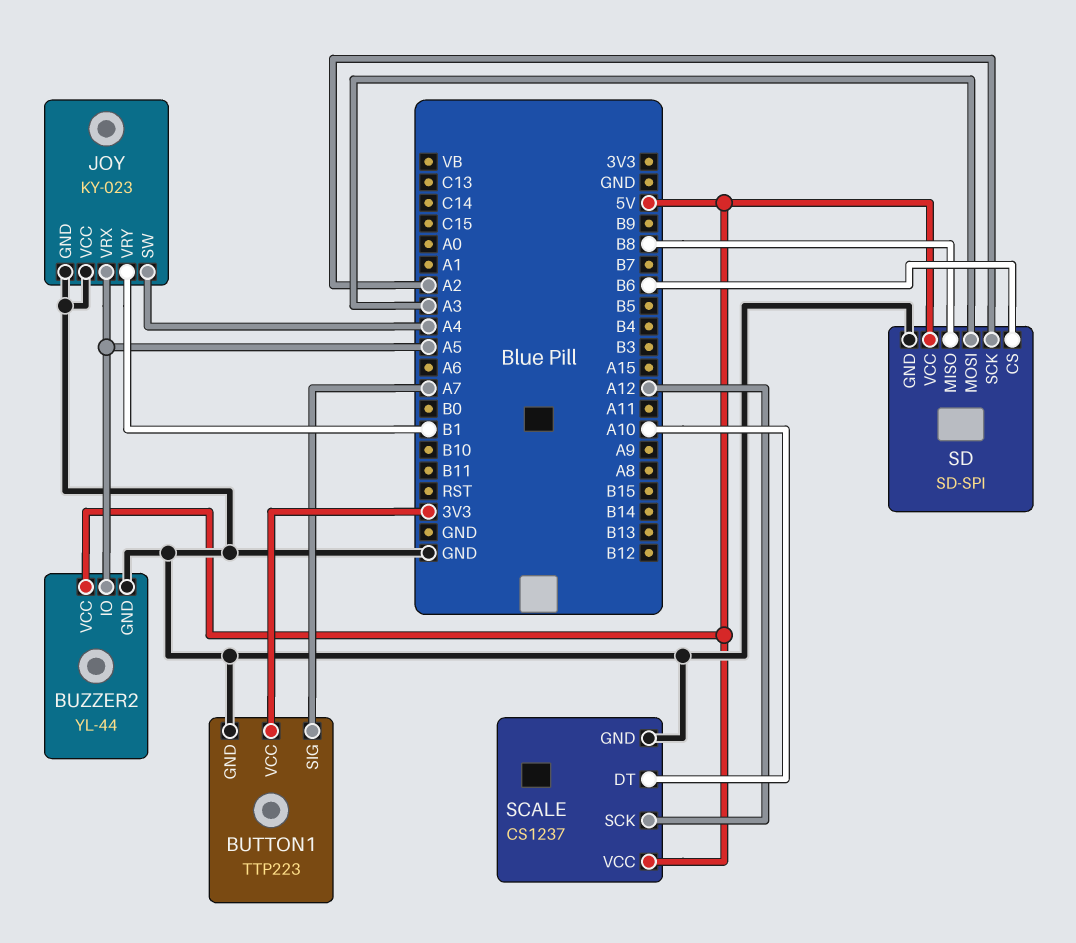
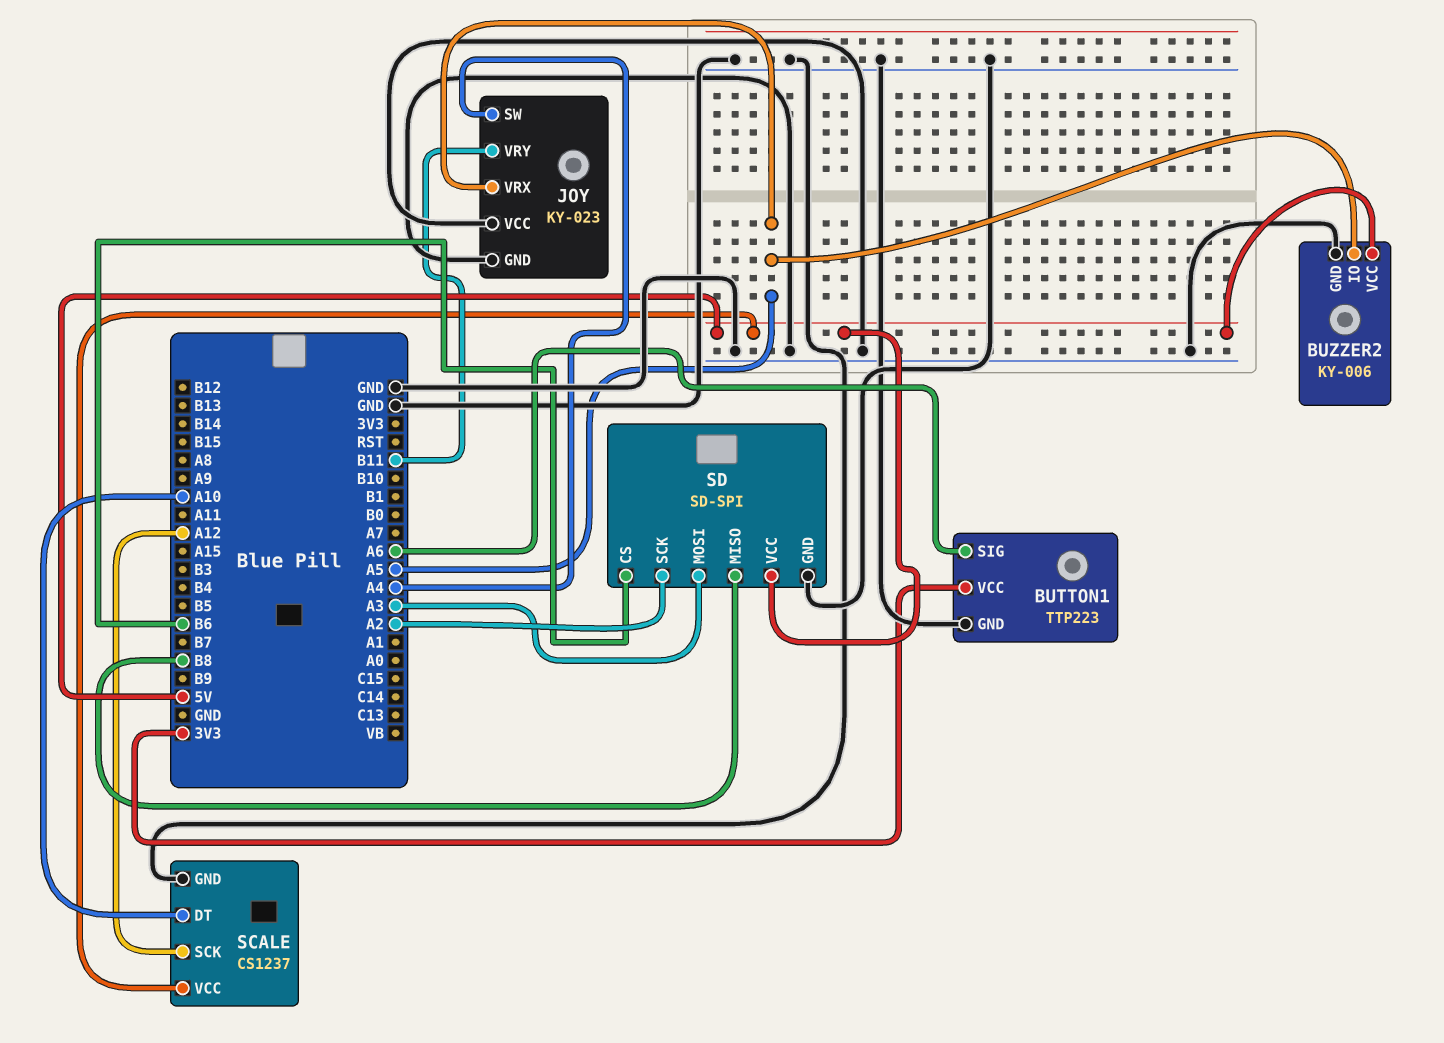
BUTTON1 pin SIG: A7 -> A6
BUZZER2: YL-44 -> KY-006
JOY pin VRY: B1 -> B11

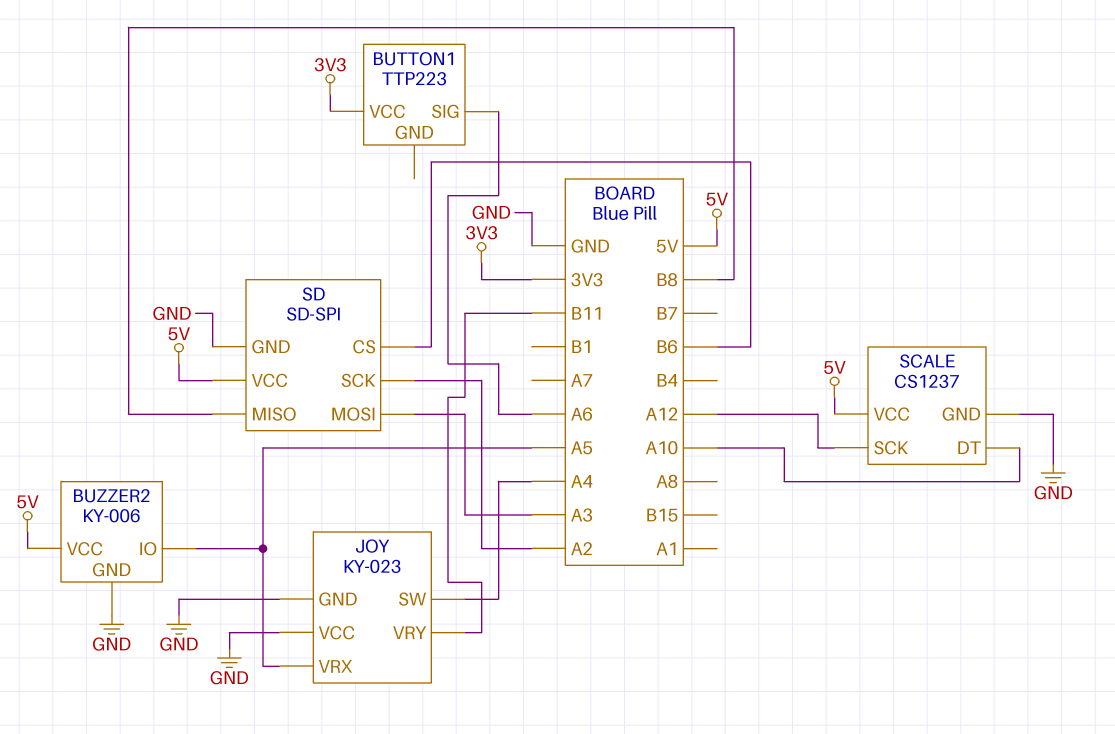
BUTTON1 pin GND: GND -> none

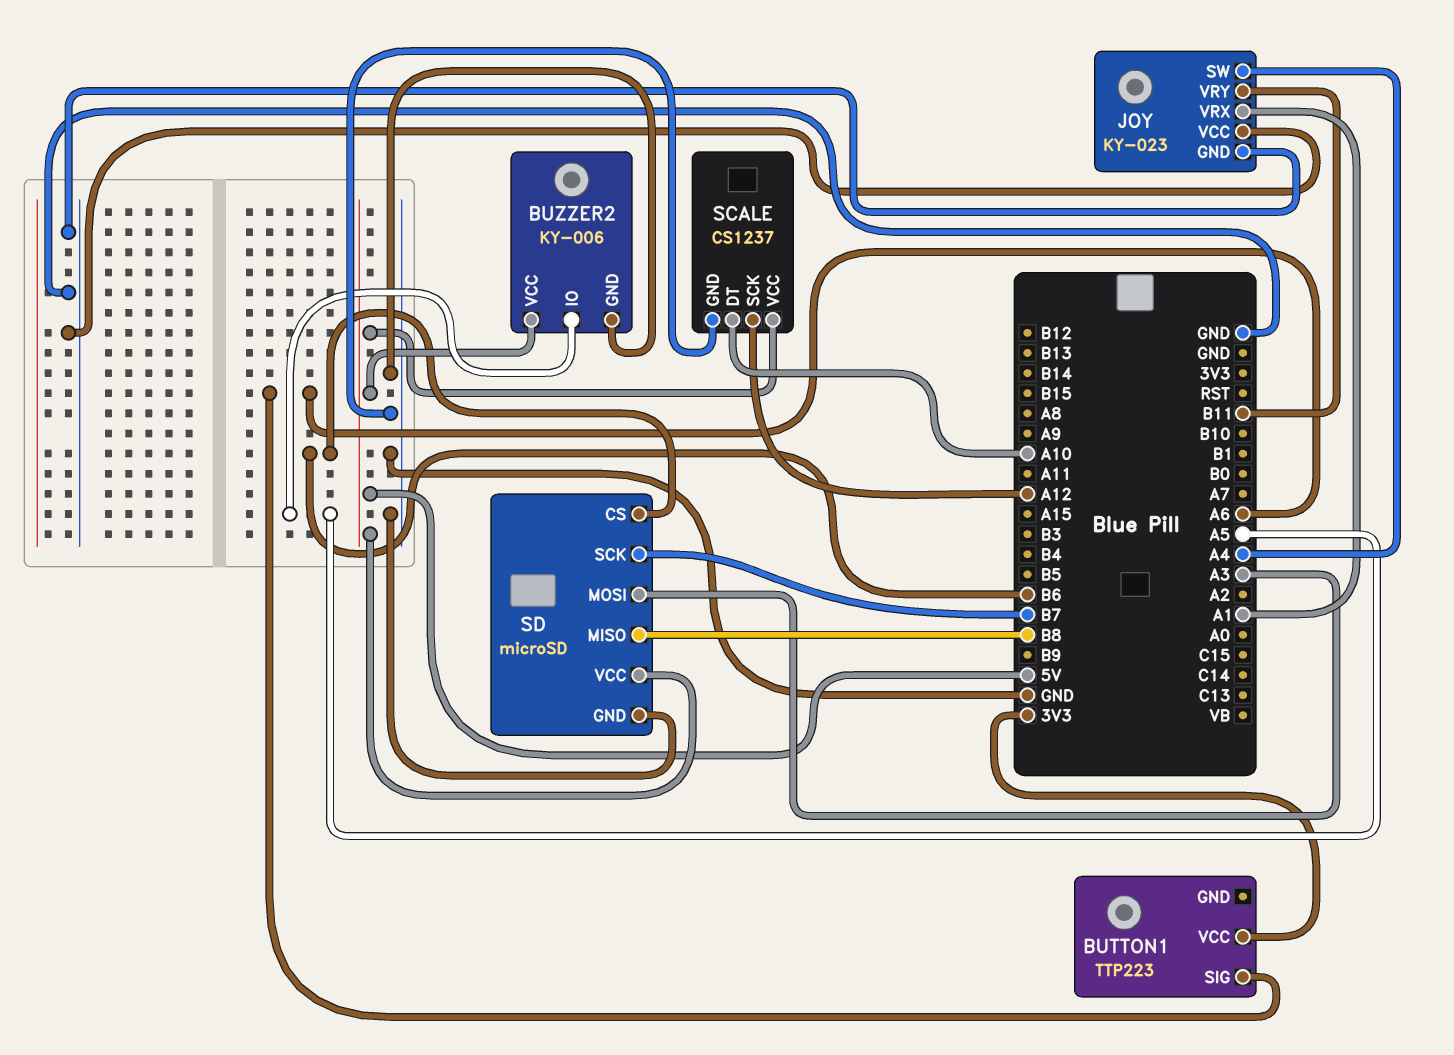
JOY pin VRX: A5 -> A1
SD: SD-SPI -> microSD
SD pin SCK: A2 -> B7

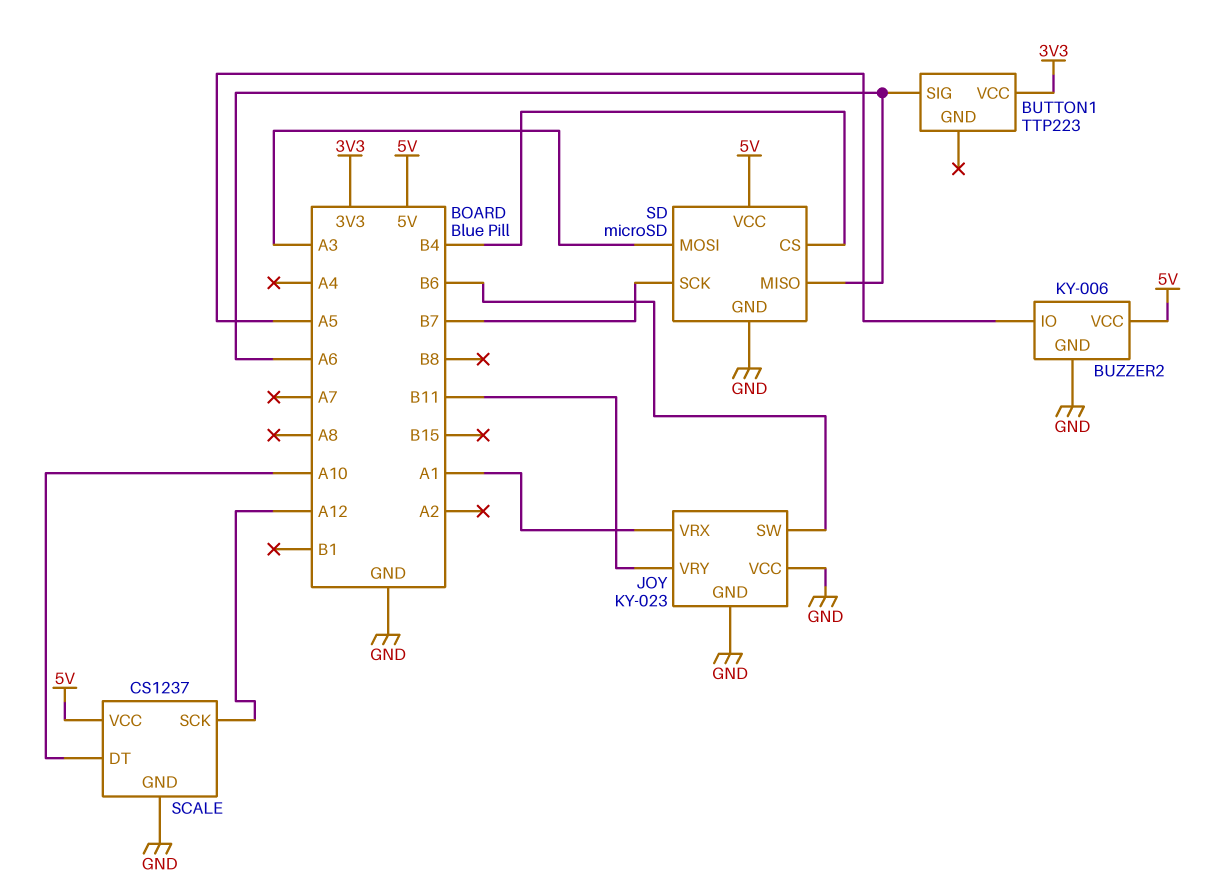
JOY pin SW: A4 -> B6
SD pin CS: B6 -> B4
SD pin MISO: B8 -> A6

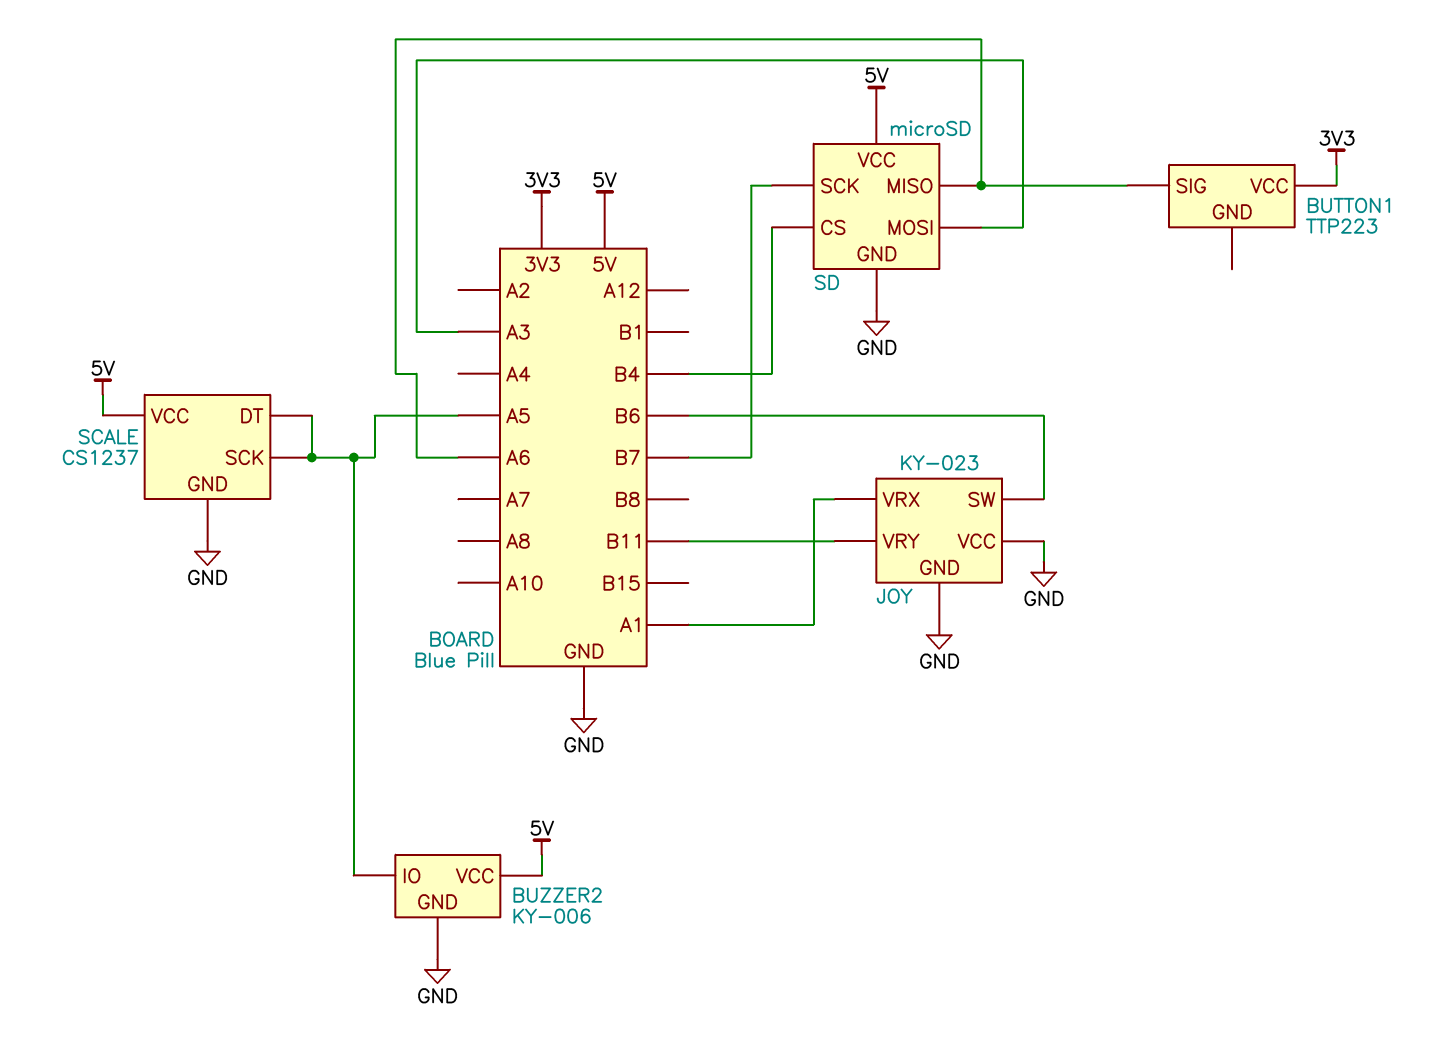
SCALE pin DT: A10 -> A5
SCALE pin SCK: A12 -> A5

